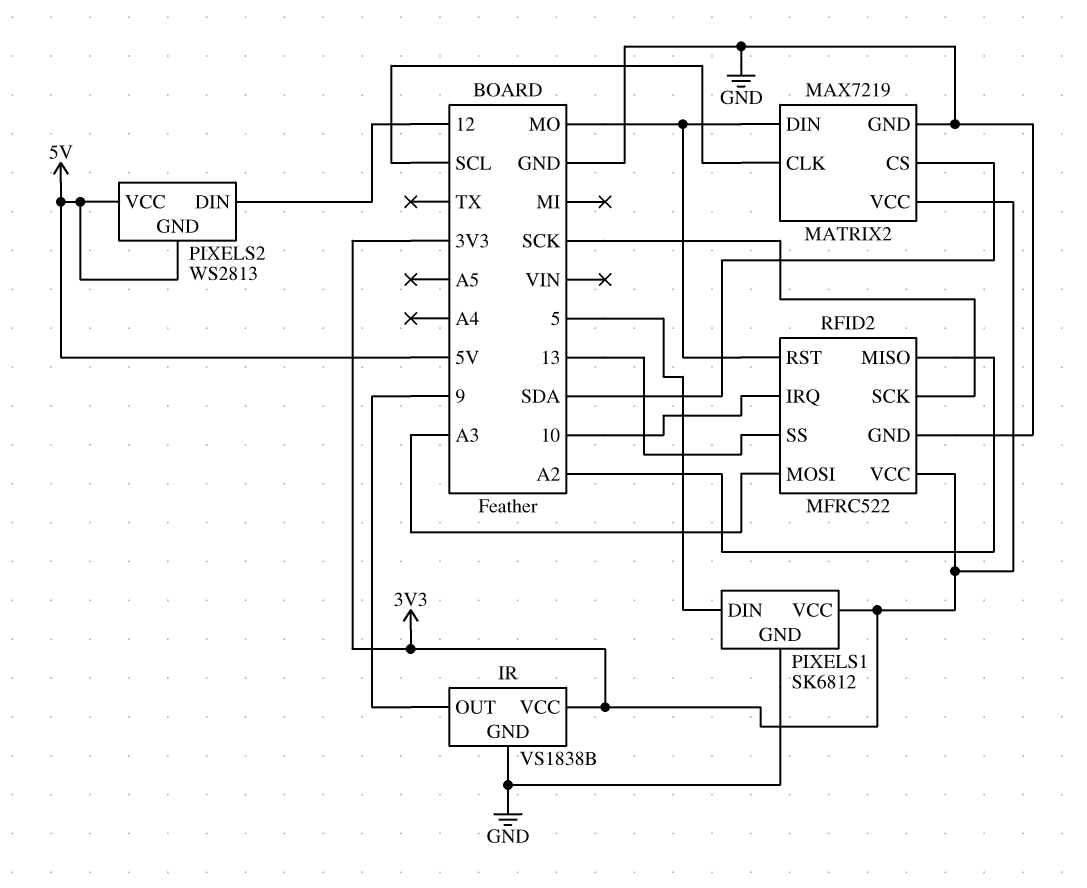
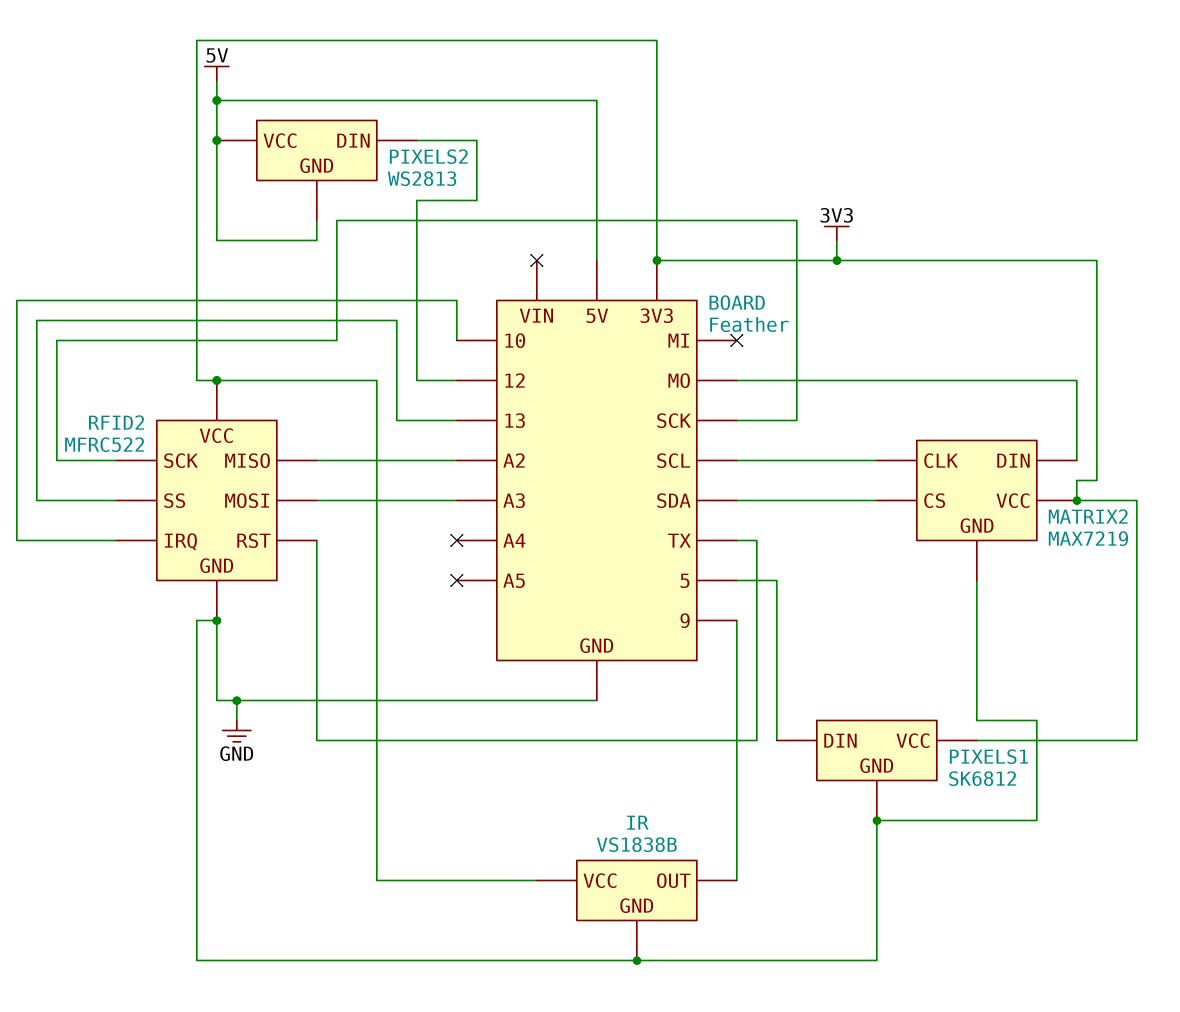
RFID2 pin RST: MO -> TX

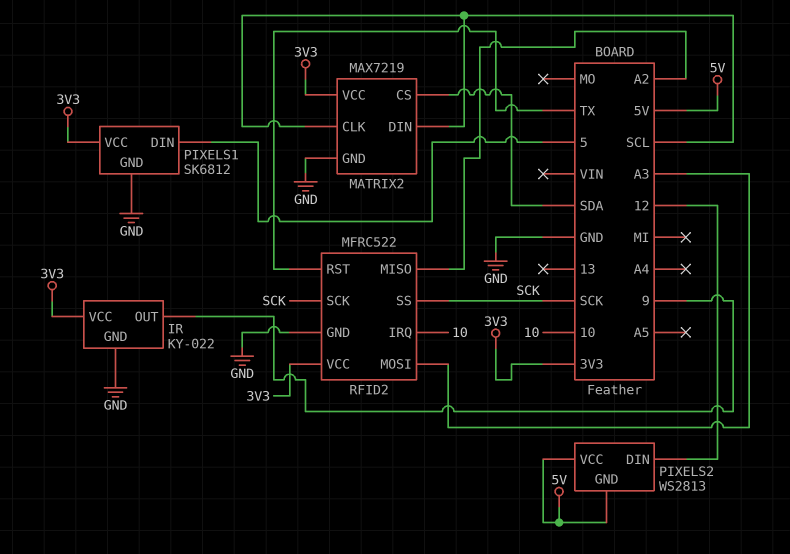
IR: VS1838B -> KY-022
MATRIX2 pin DIN: MO -> SCL
RFID2 pin SS: 13 -> SCK

